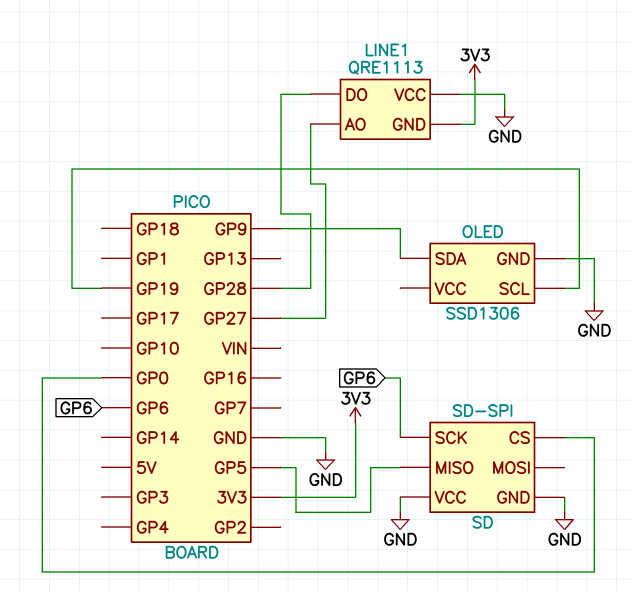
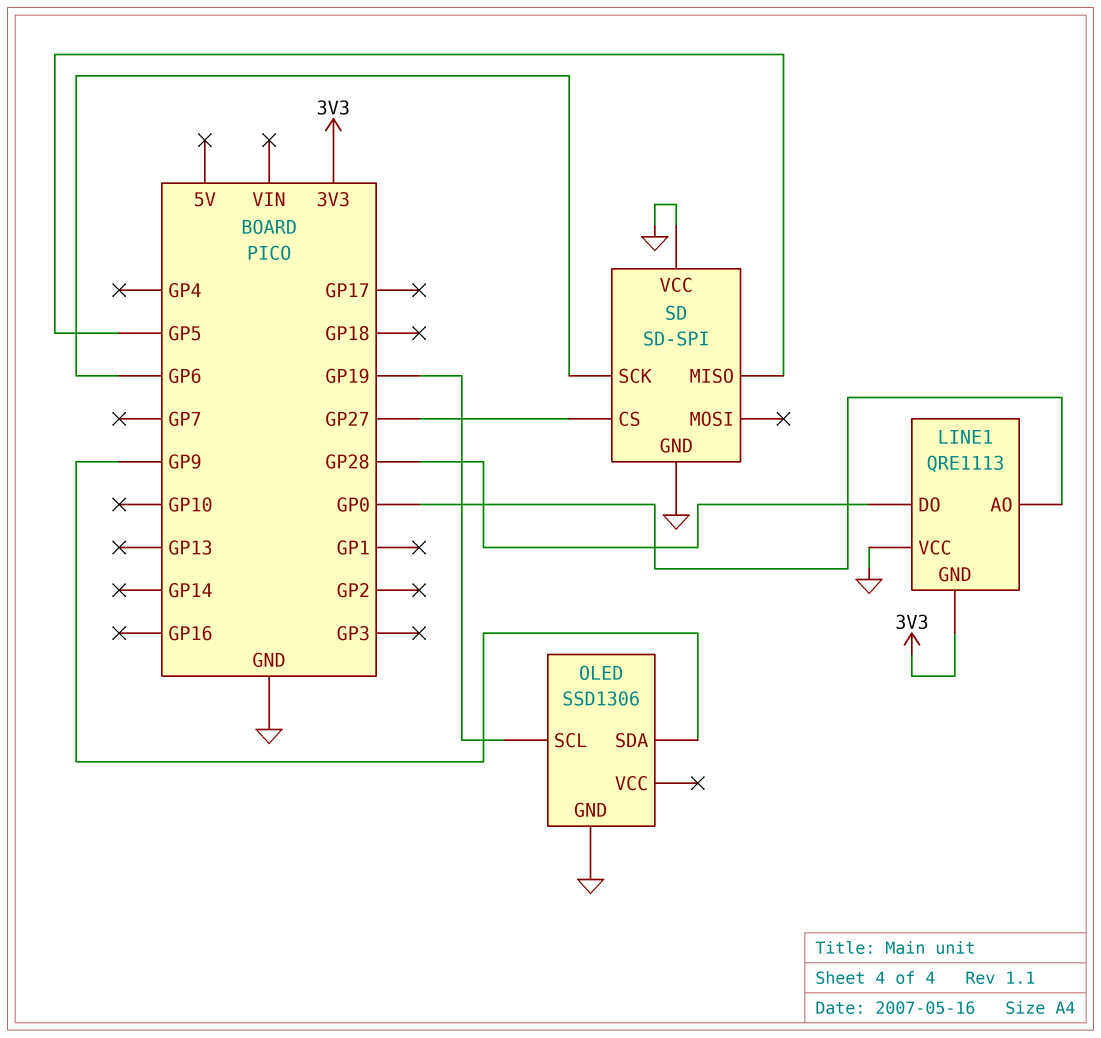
LINE1 pin AO: GP27 -> GP0
SD pin CS: GP0 -> GP27

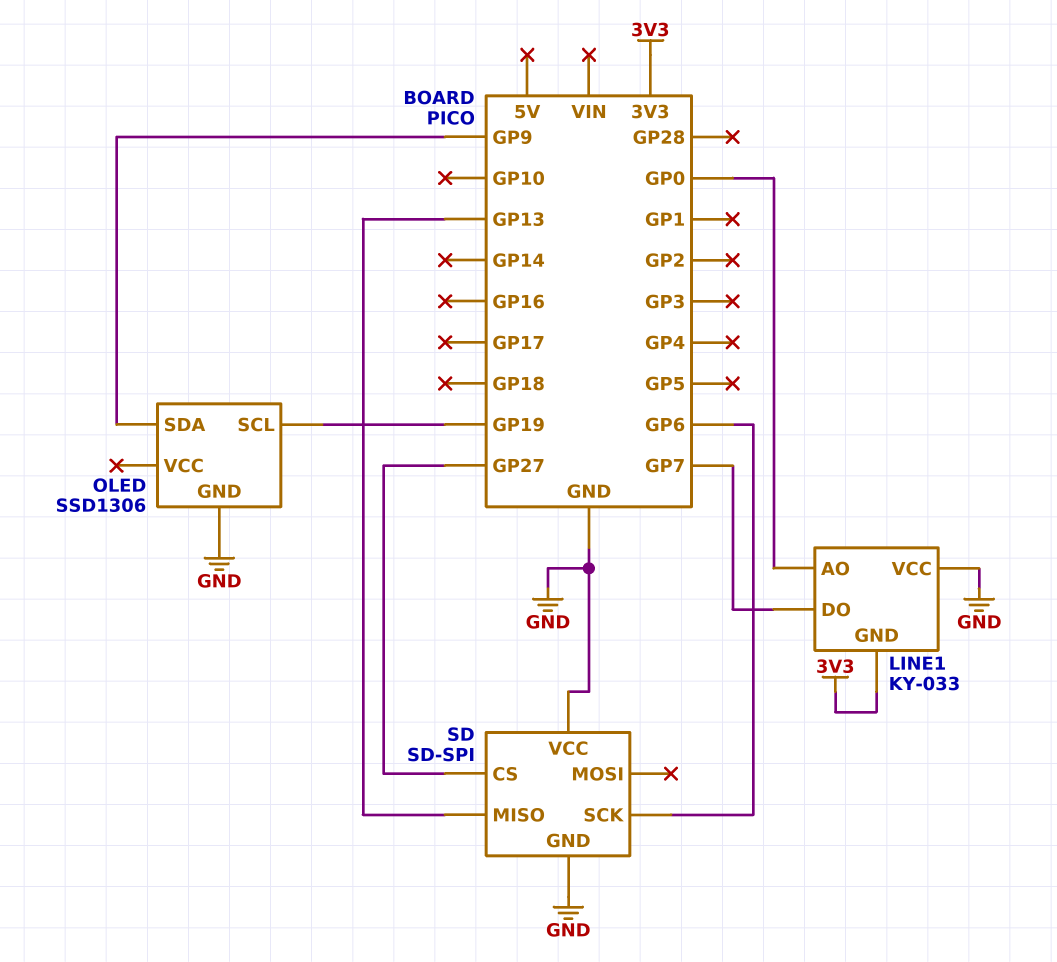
LINE1: QRE1113 -> KY-033
LINE1 pin DO: GP28 -> GP7
SD pin MISO: GP5 -> GP13

